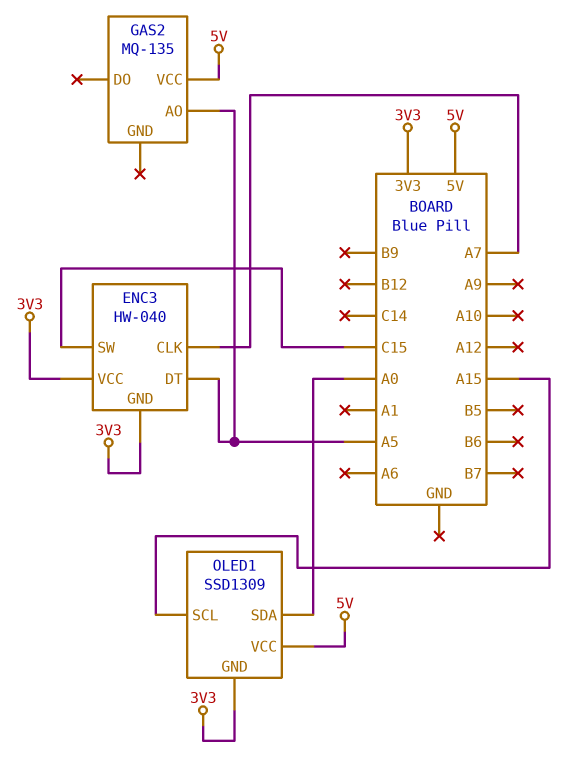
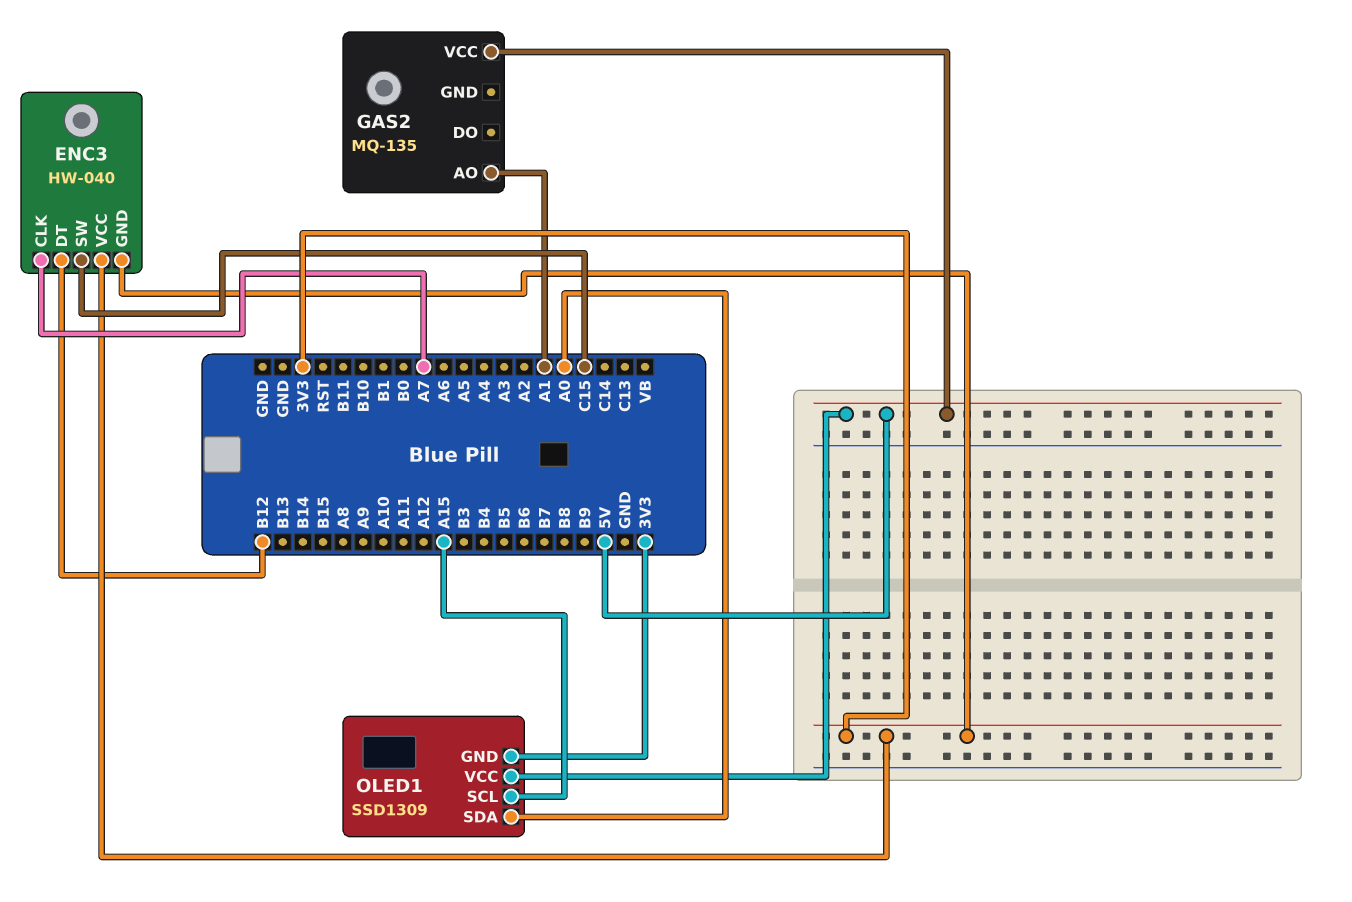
ENC3 pin DT: A5 -> B12
GAS2 pin AO: A5 -> A1

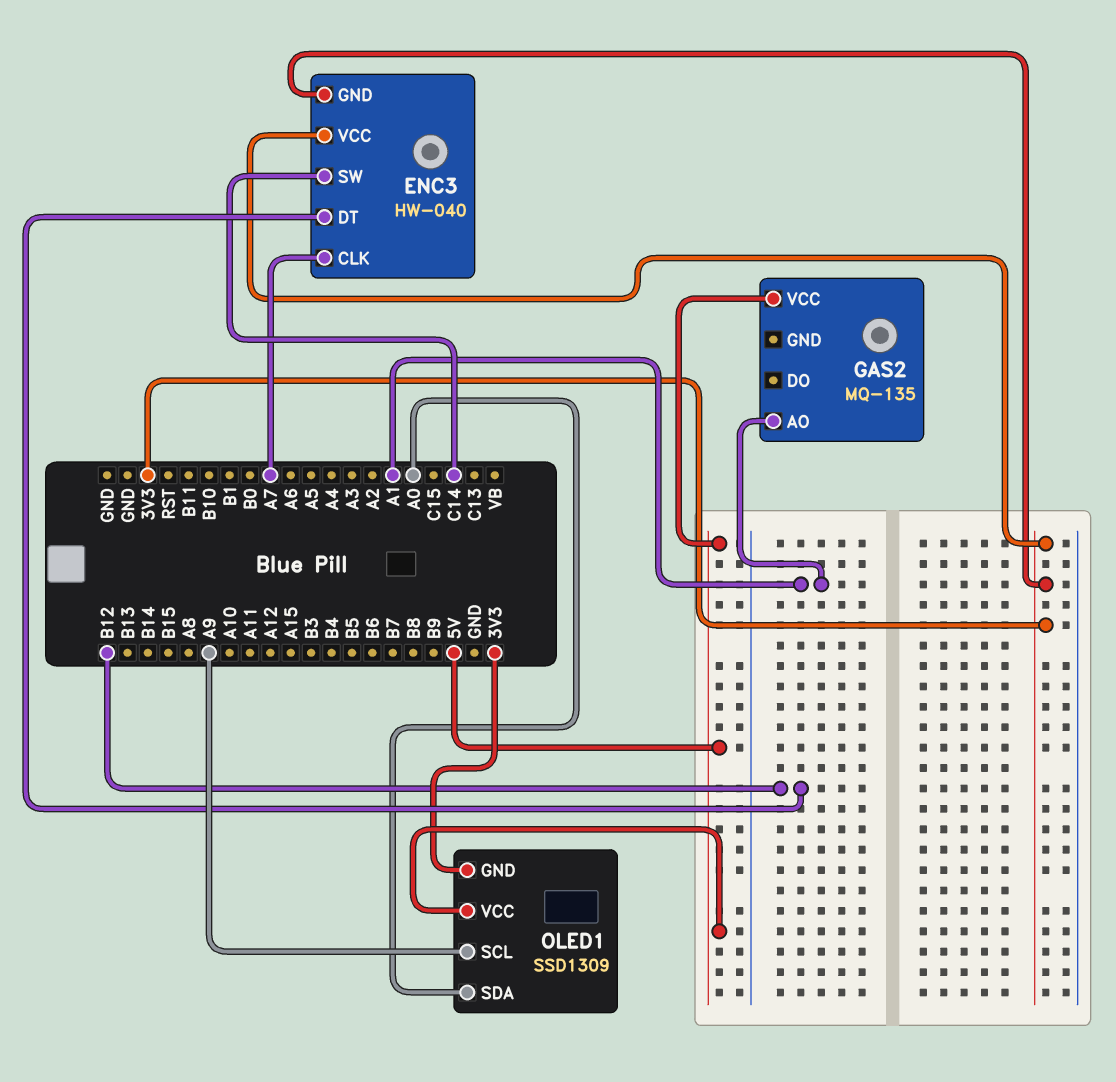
ENC3 pin SW: C15 -> C14
OLED1 pin SCL: A15 -> A9

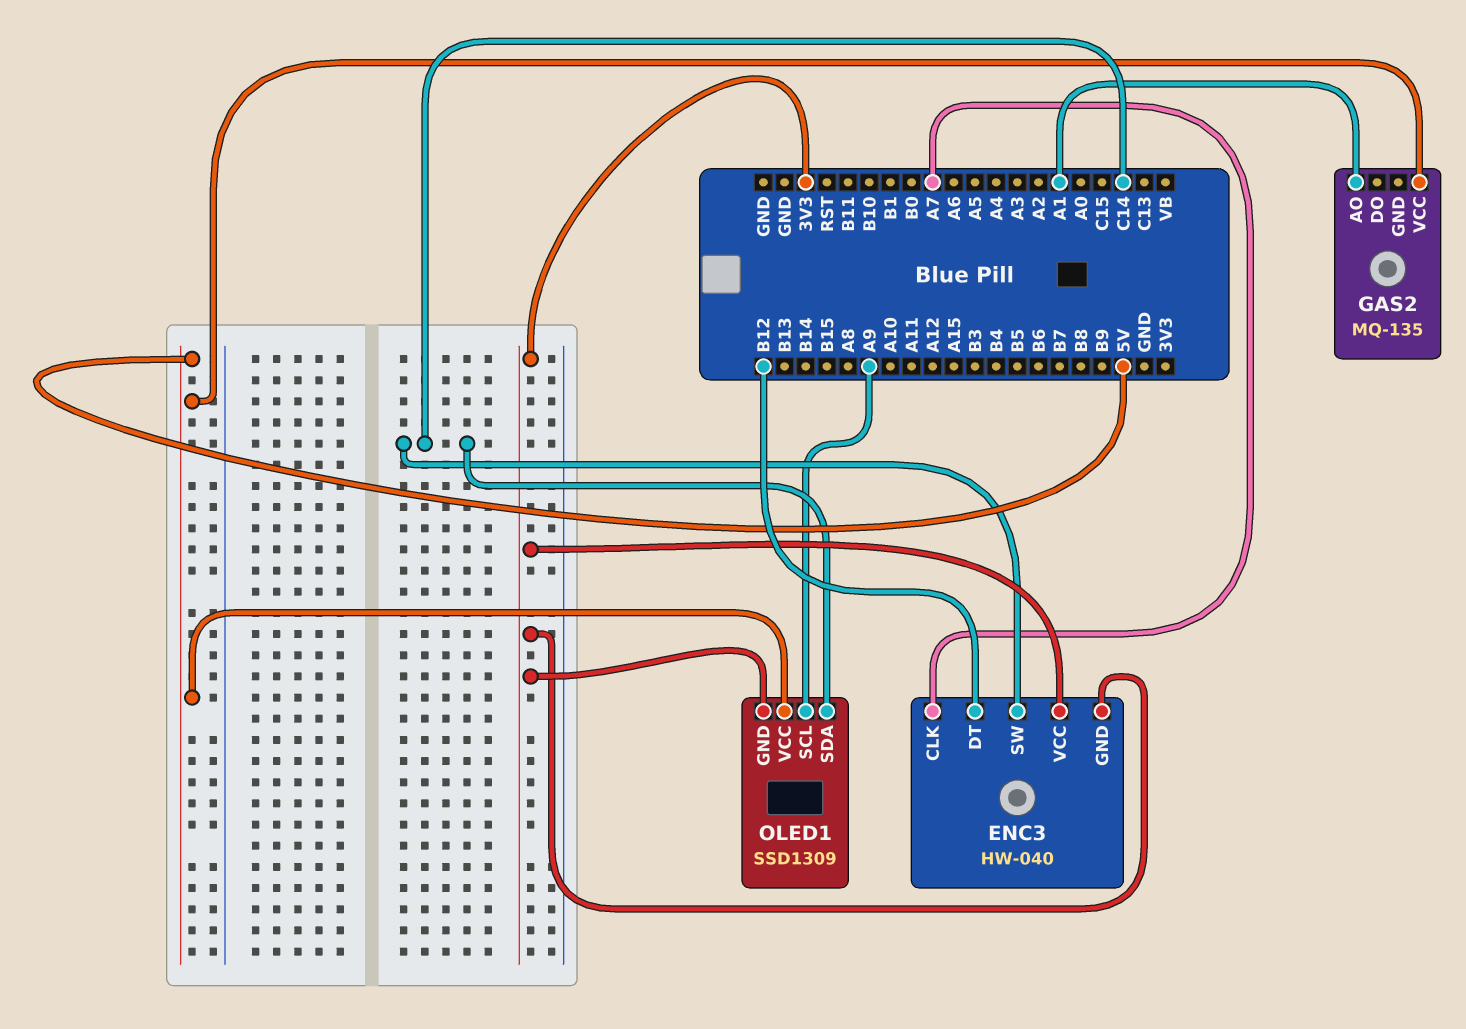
OLED1 pin SDA: A0 -> C14

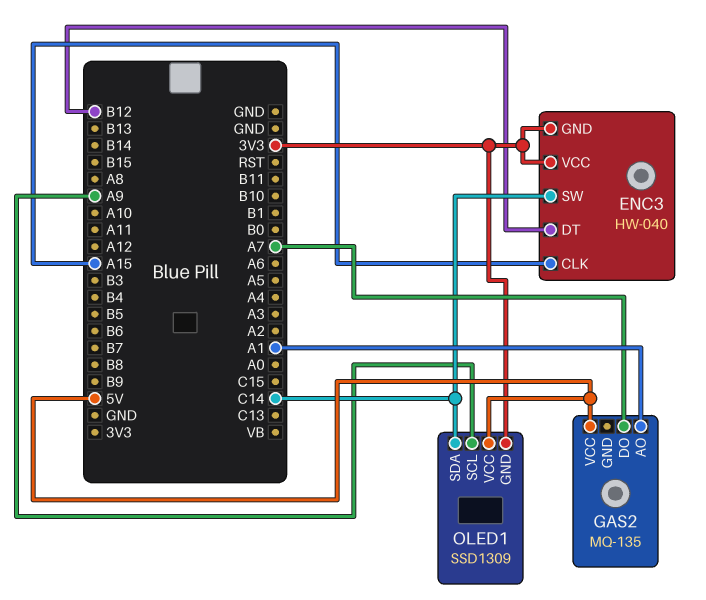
ENC3 pin CLK: A7 -> A15
GAS2 pin DO: none -> A7

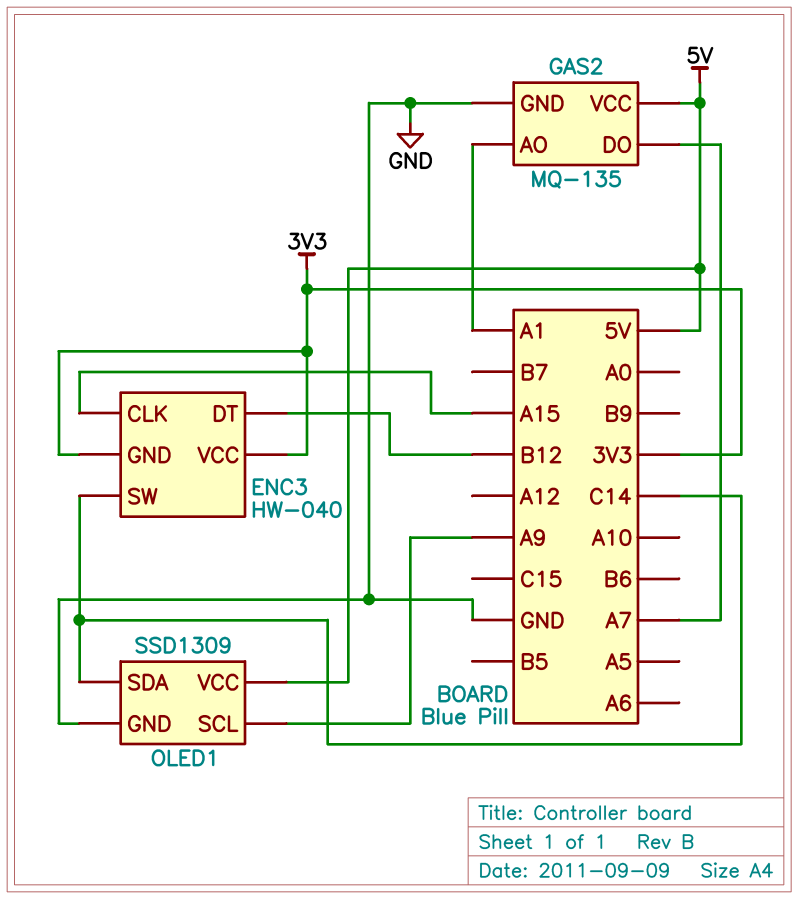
GAS2 pin GND: none -> GND
OLED1 pin GND: 3V3 -> GND

